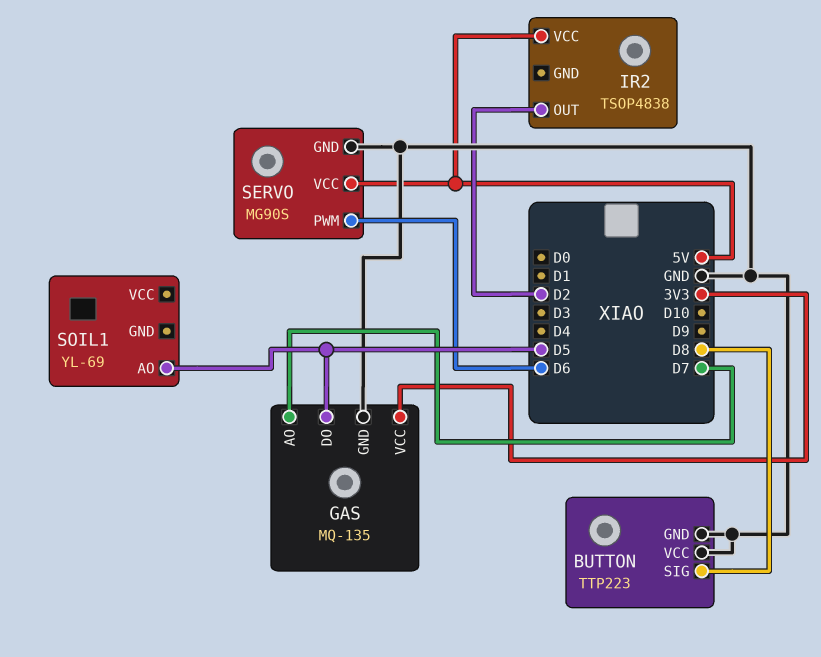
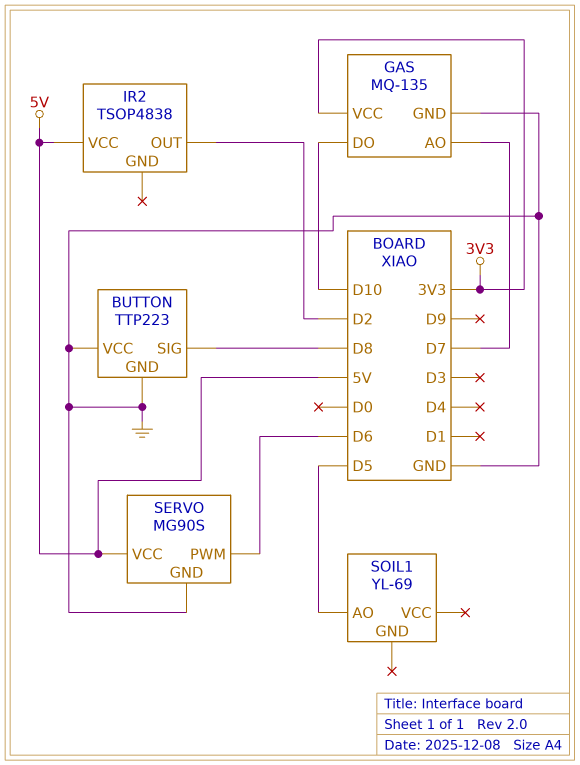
GAS pin DO: D5 -> D10

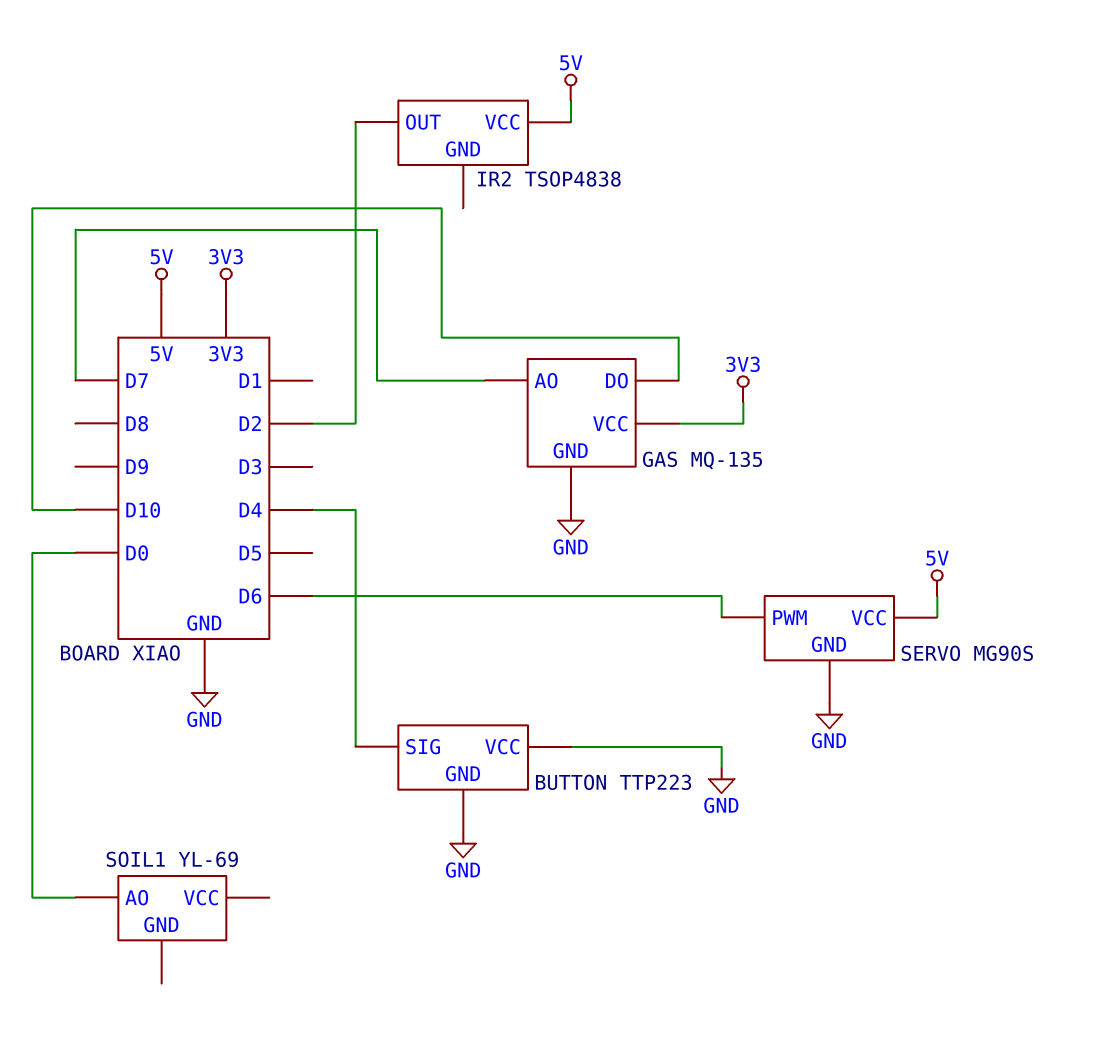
BUTTON pin SIG: D8 -> D4
SOIL1 pin AO: D5 -> D0

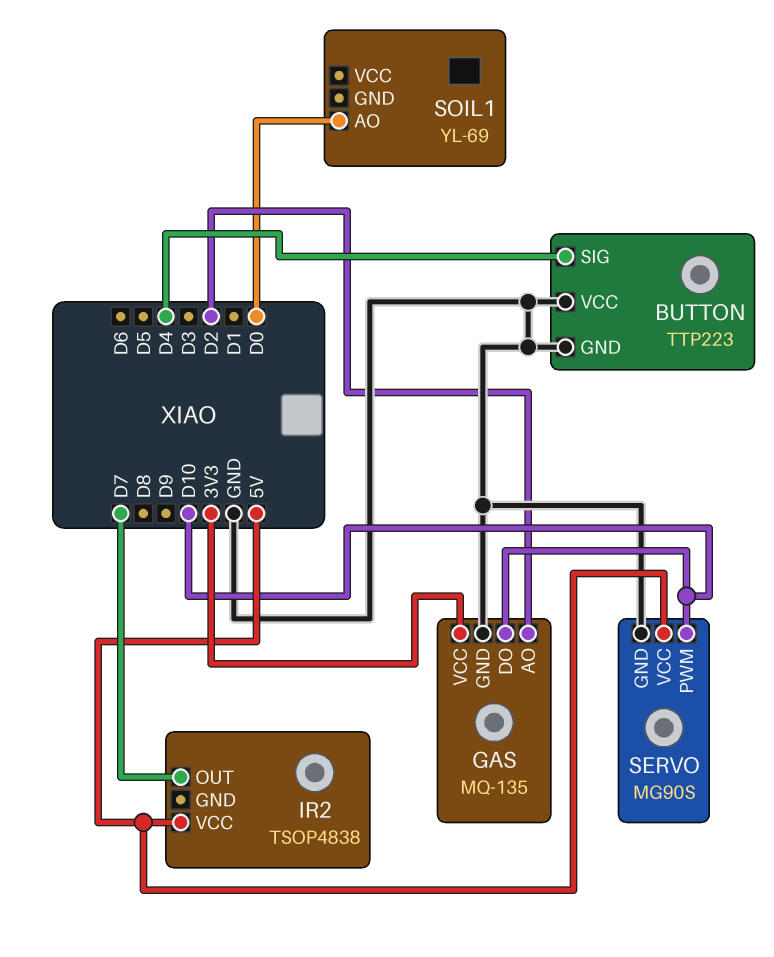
GAS pin AO: D7 -> D2
IR2 pin OUT: D2 -> D7
SERVO pin PWM: D6 -> D10

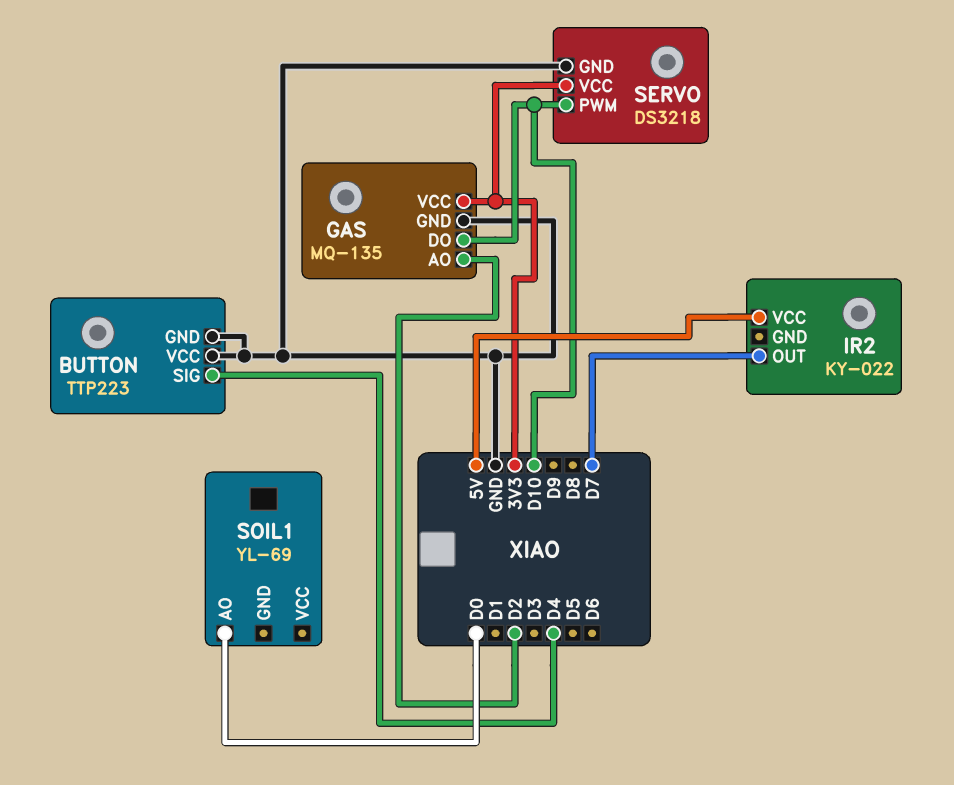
IR2: TSOP4838 -> KY-022
SERVO: MG90S -> DS3218
SERVO pin VCC: 5V -> 3V3

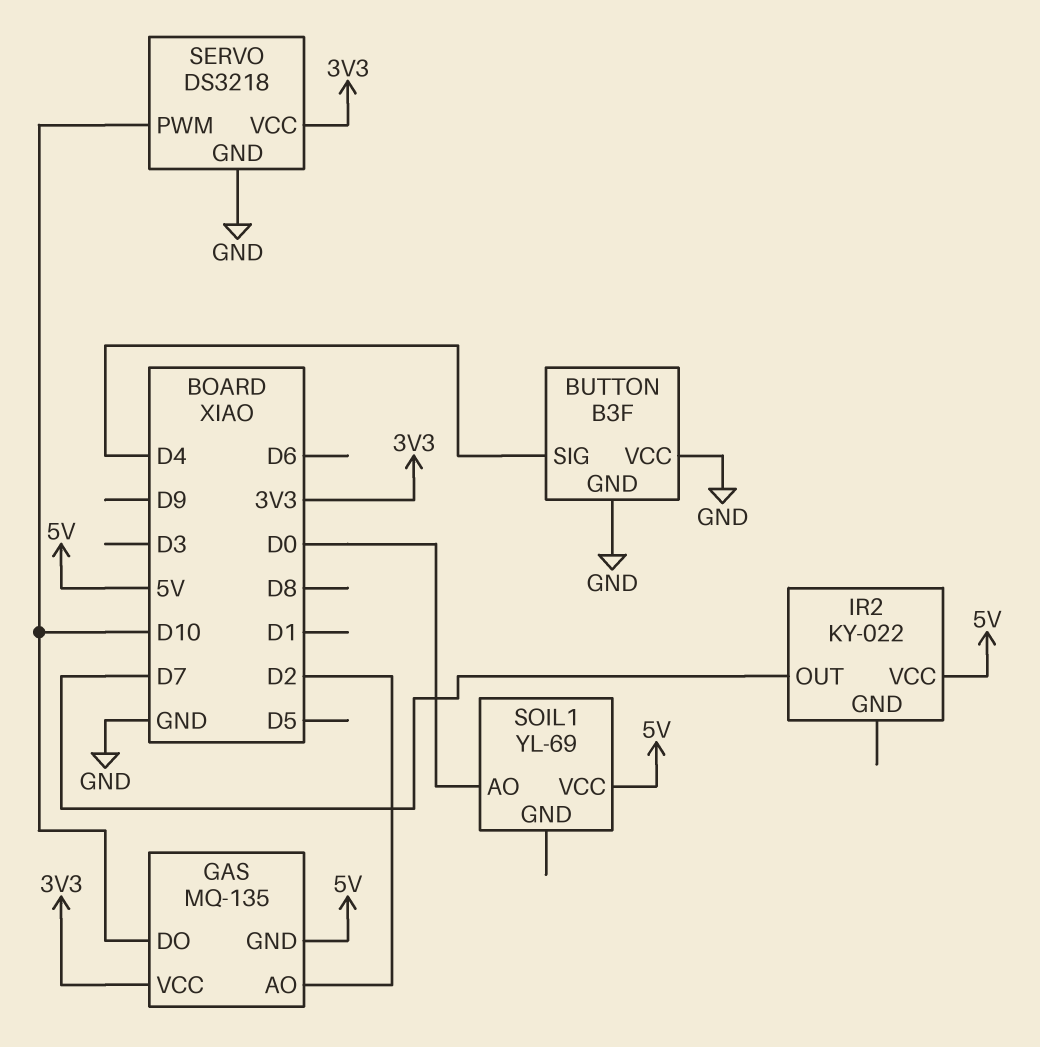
BUTTON: TTP223 -> B3F
GAS pin GND: GND -> 5V
SOIL1 pin VCC: none -> 5V

